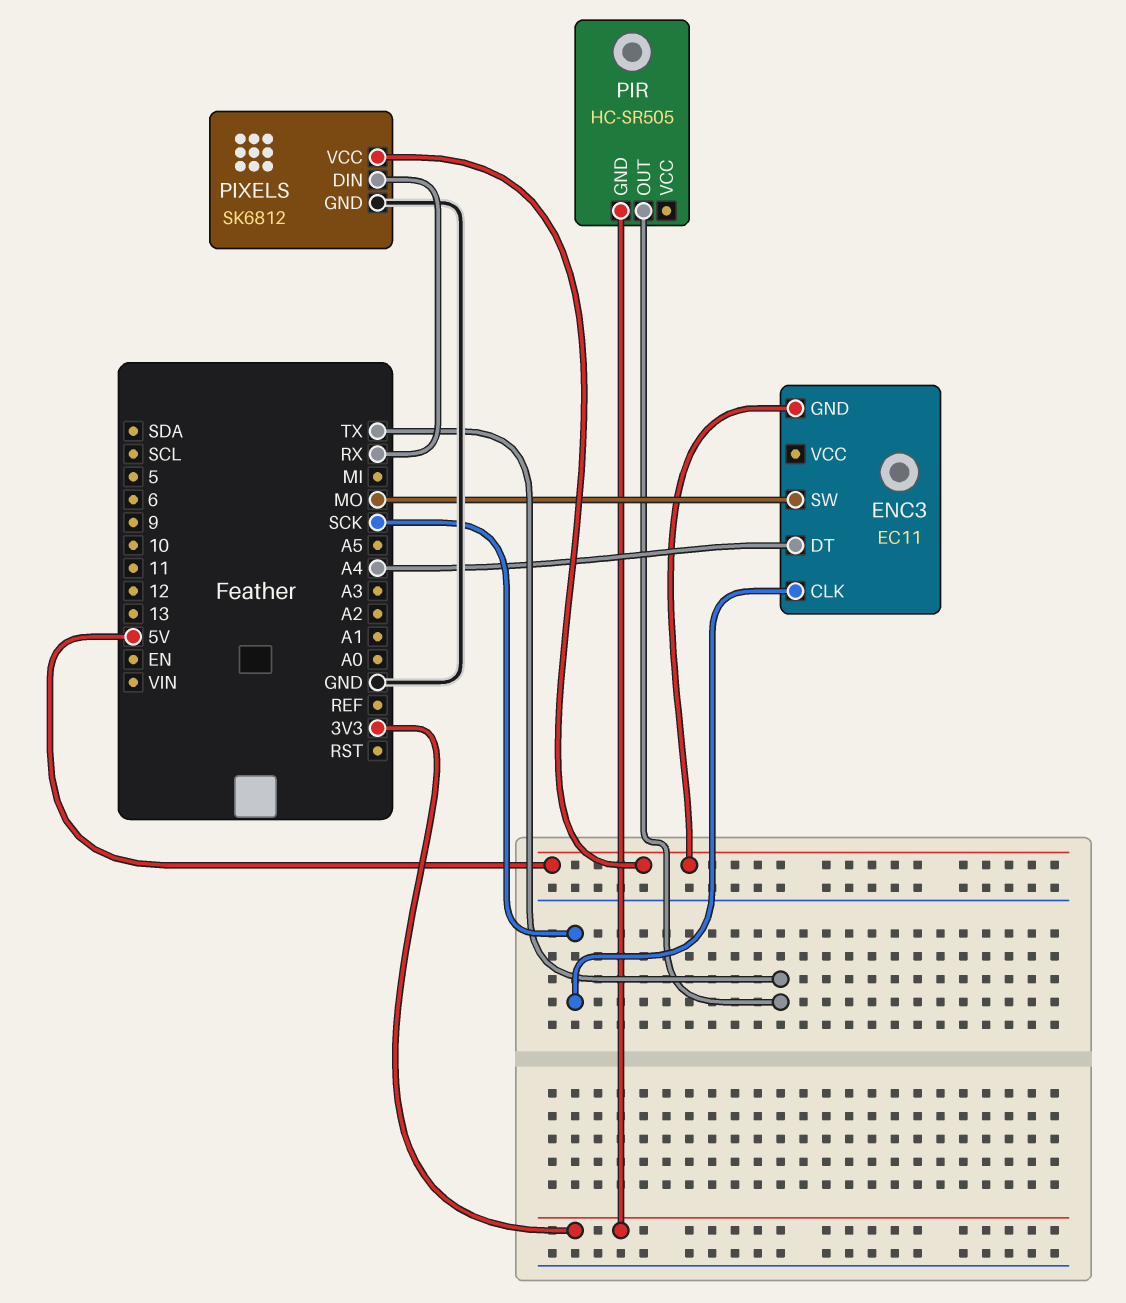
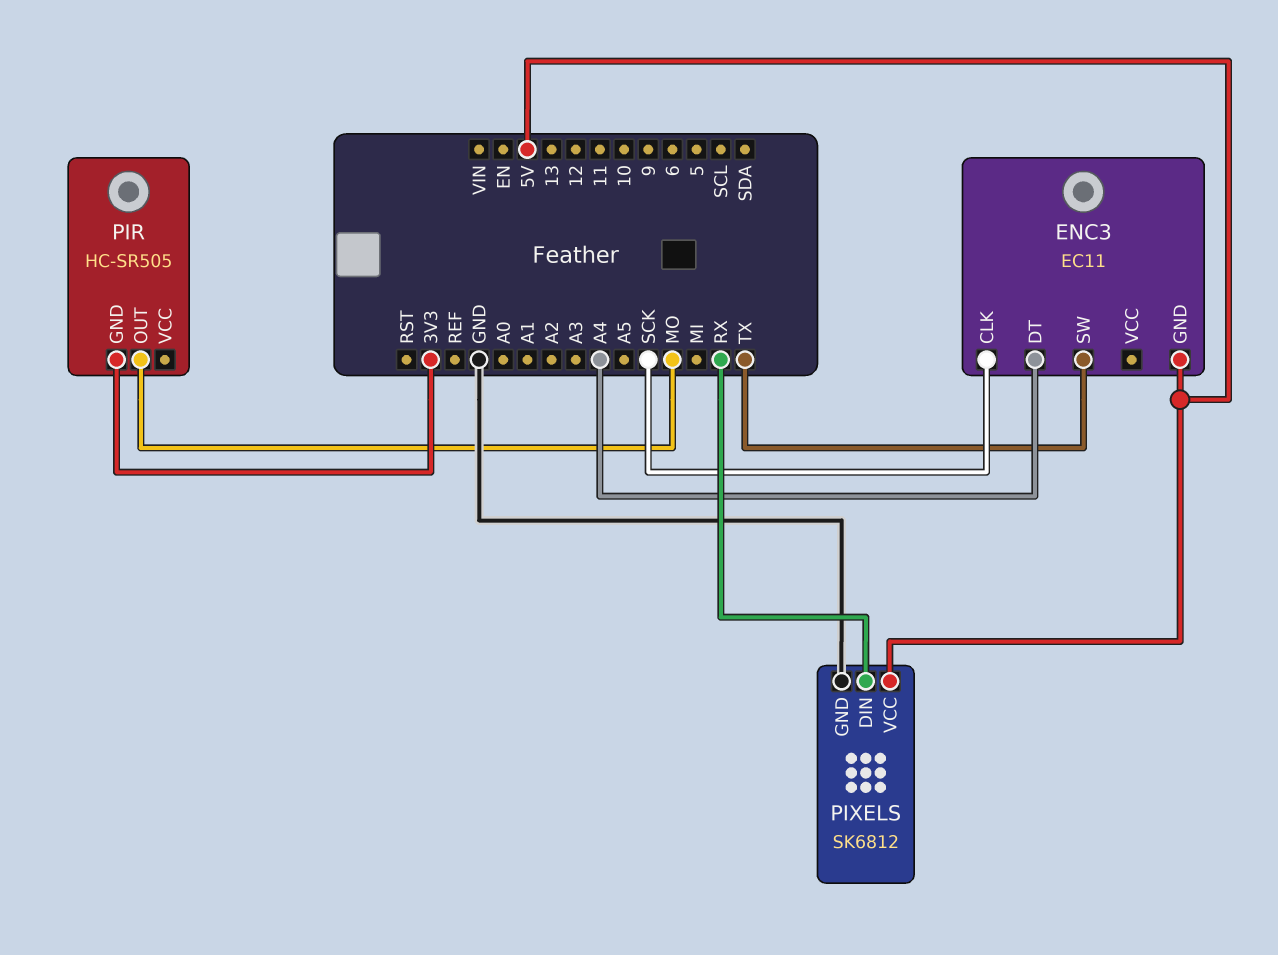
ENC3 pin SW: MO -> TX
PIR pin OUT: TX -> MO

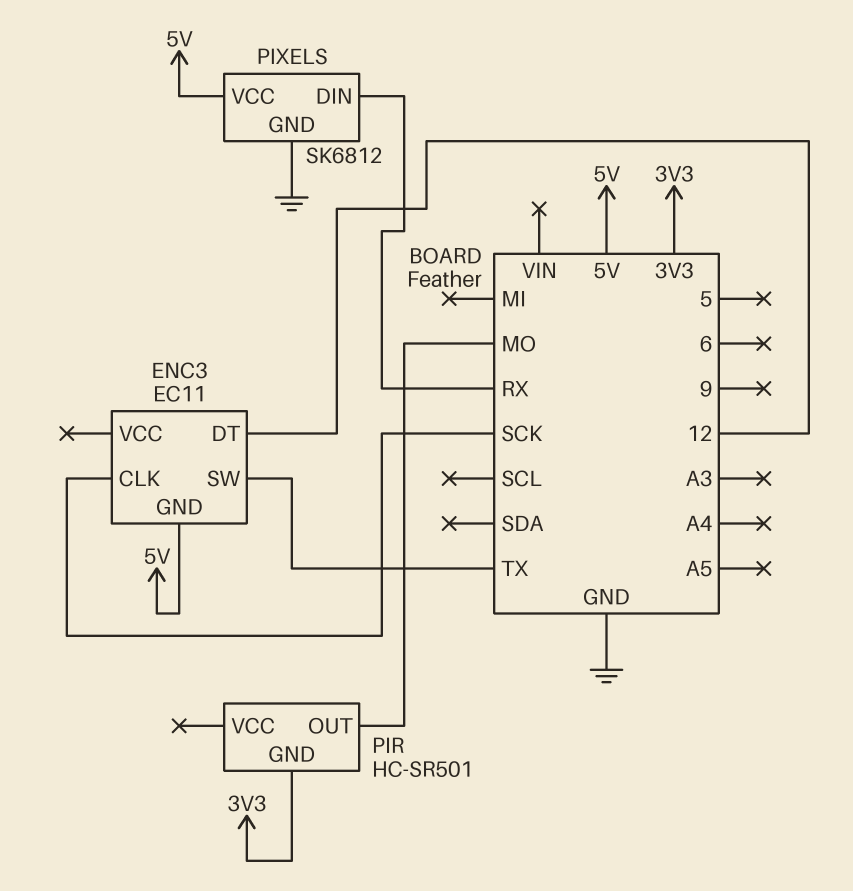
ENC3 pin DT: A4 -> 12
PIR: HC-SR505 -> HC-SR501

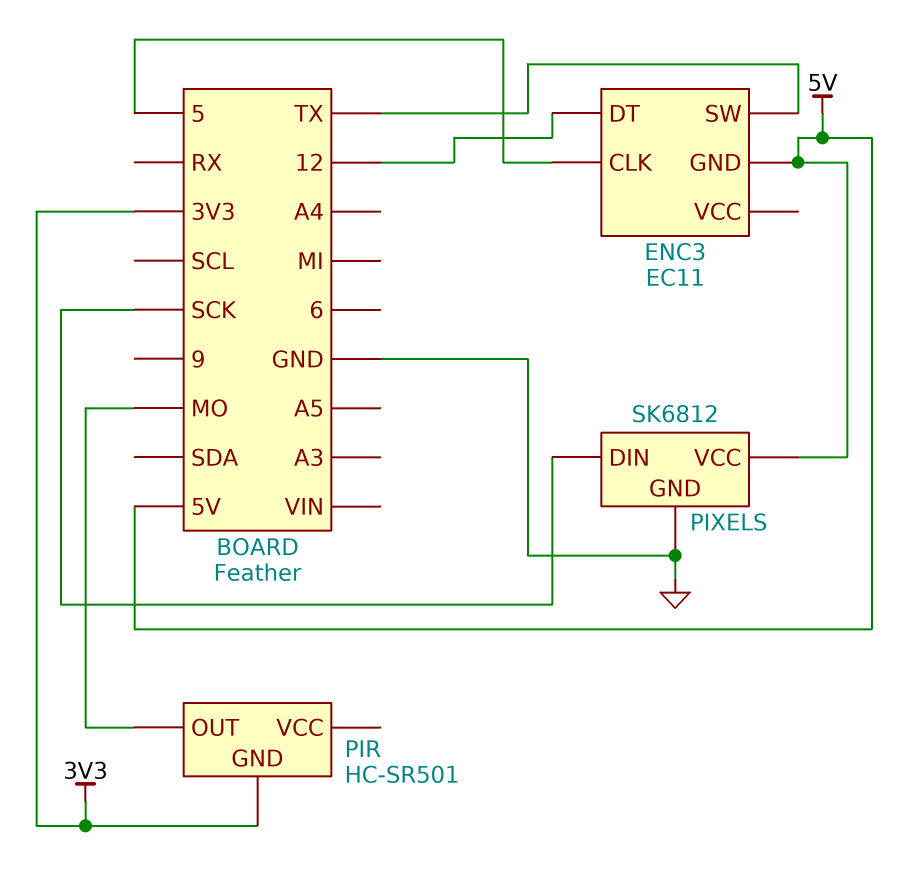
ENC3 pin CLK: SCK -> 5
PIXELS pin DIN: RX -> SCK

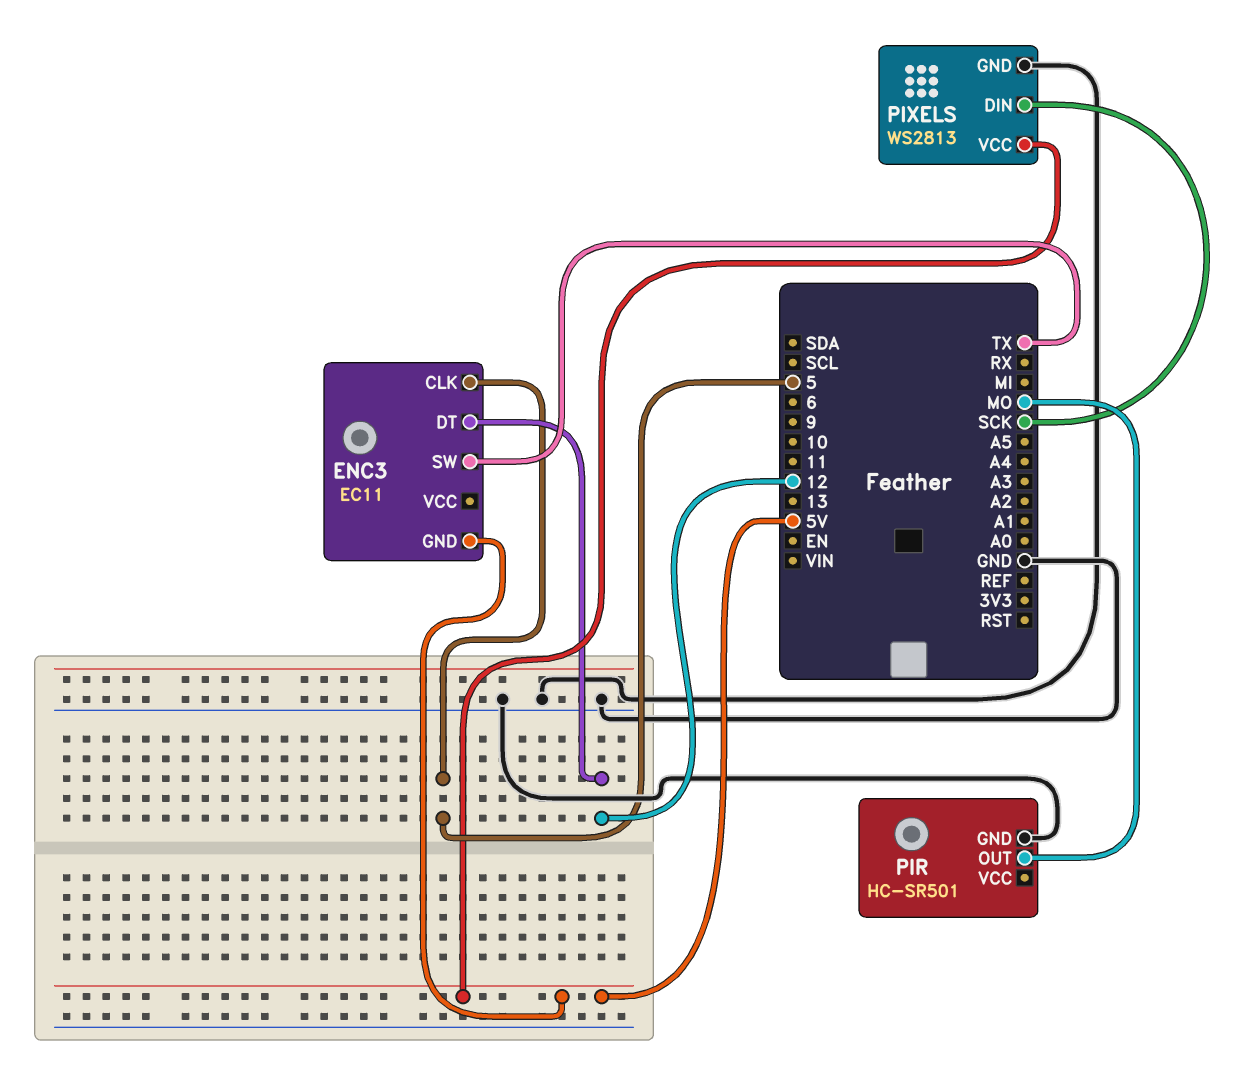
PIR pin GND: 3V3 -> GND
PIXELS: SK6812 -> WS2813

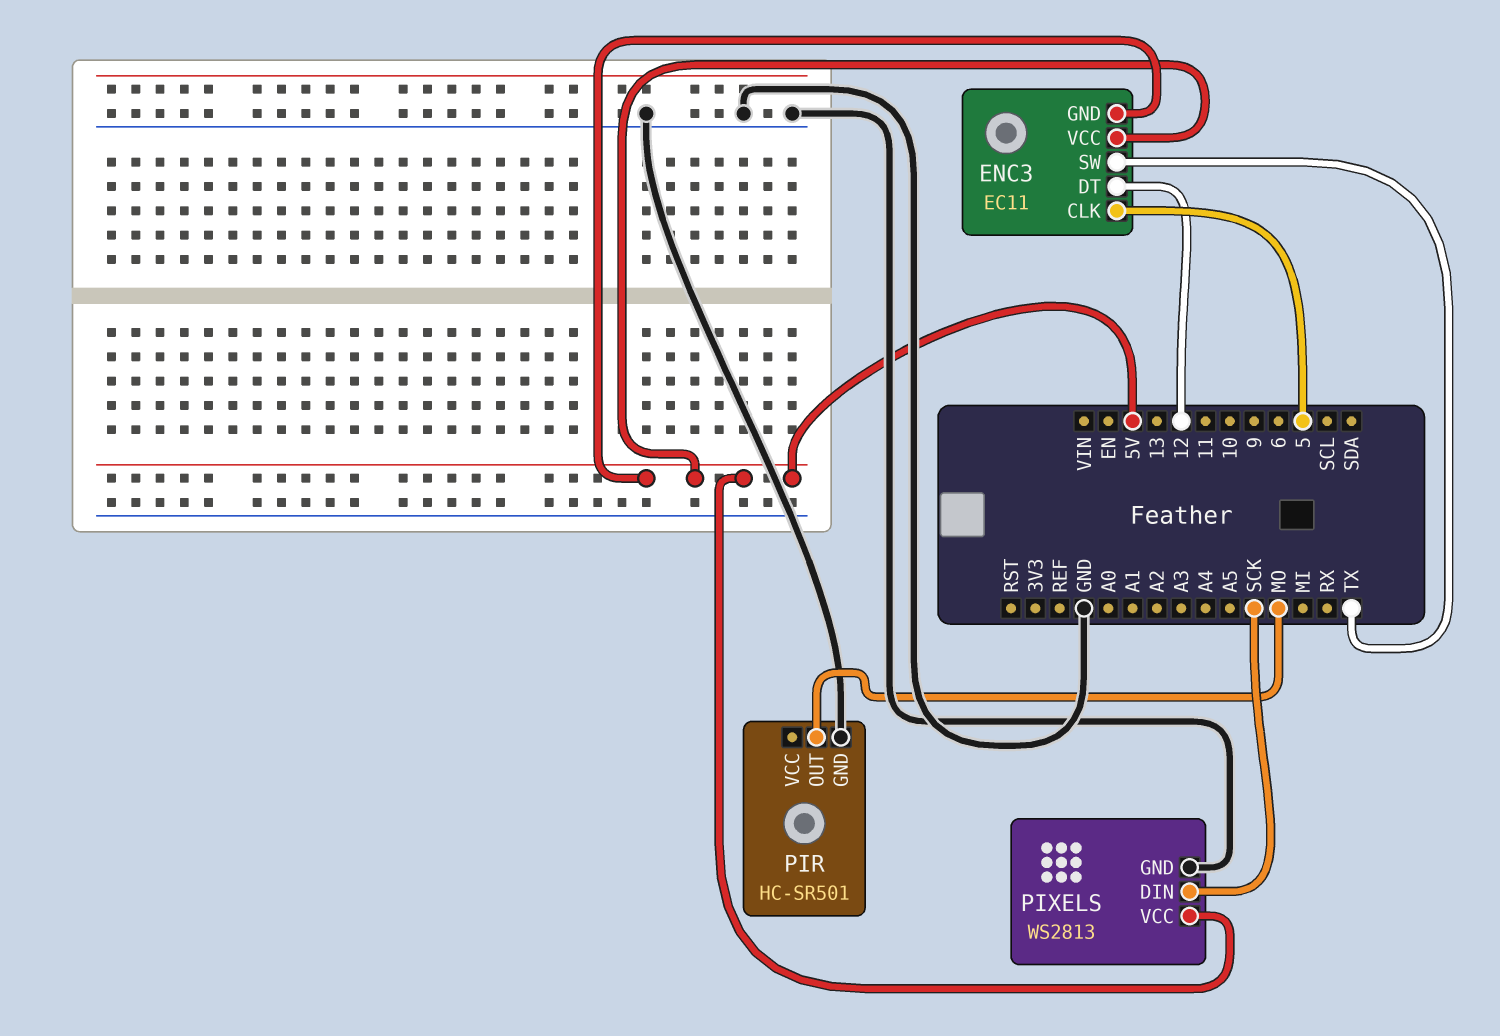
ENC3 pin VCC: none -> 5V

